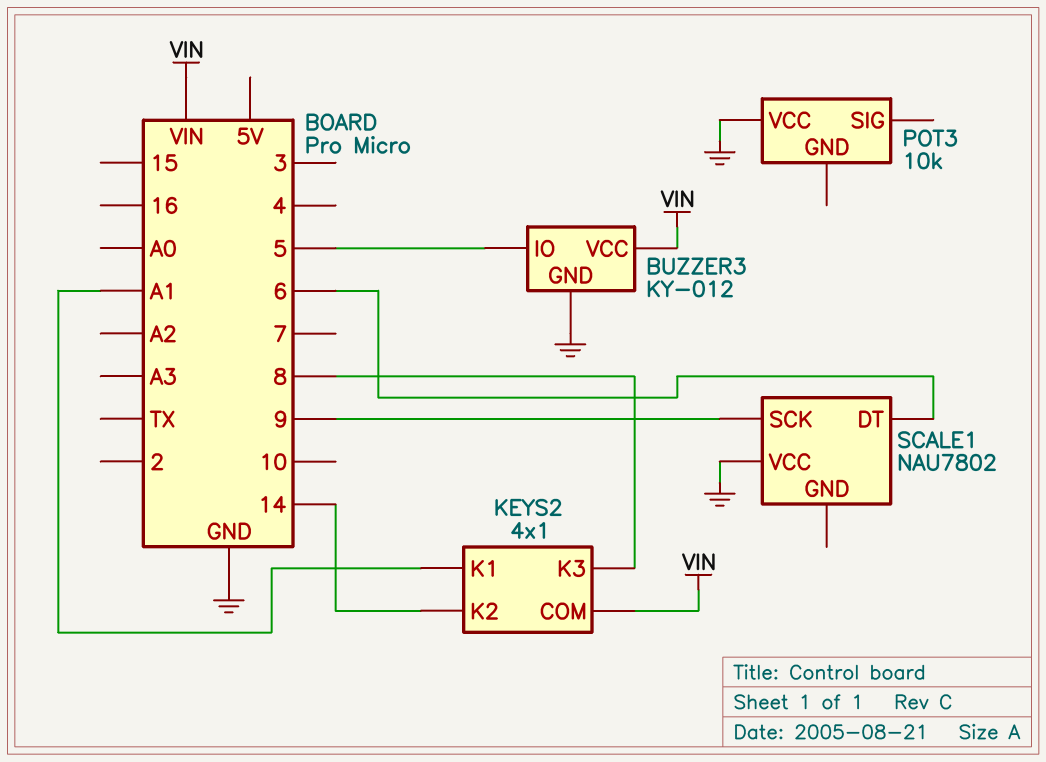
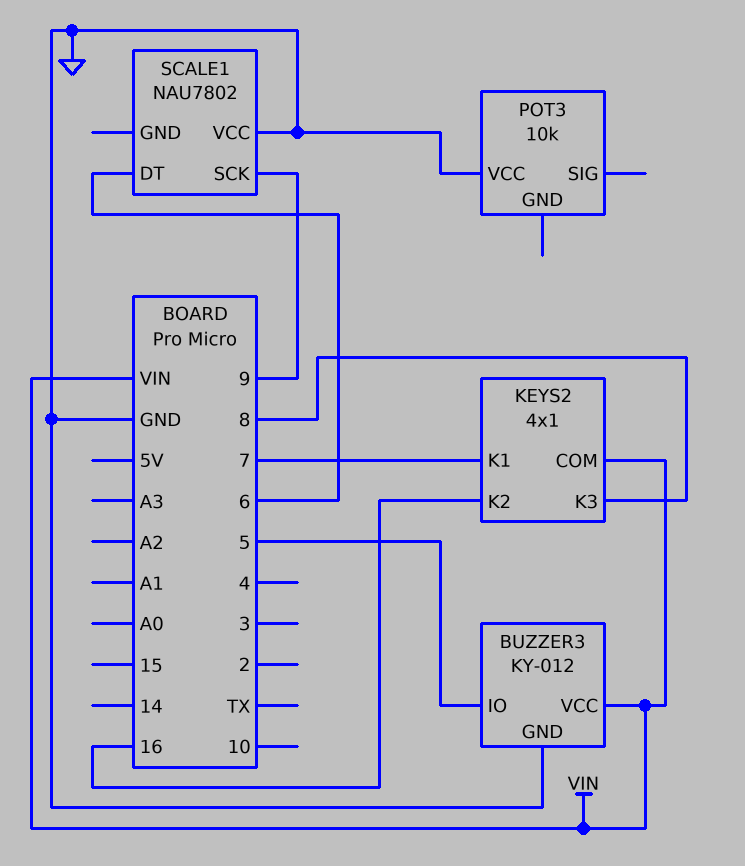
KEYS2 pin K1: A1 -> 7
KEYS2 pin K2: 14 -> 16

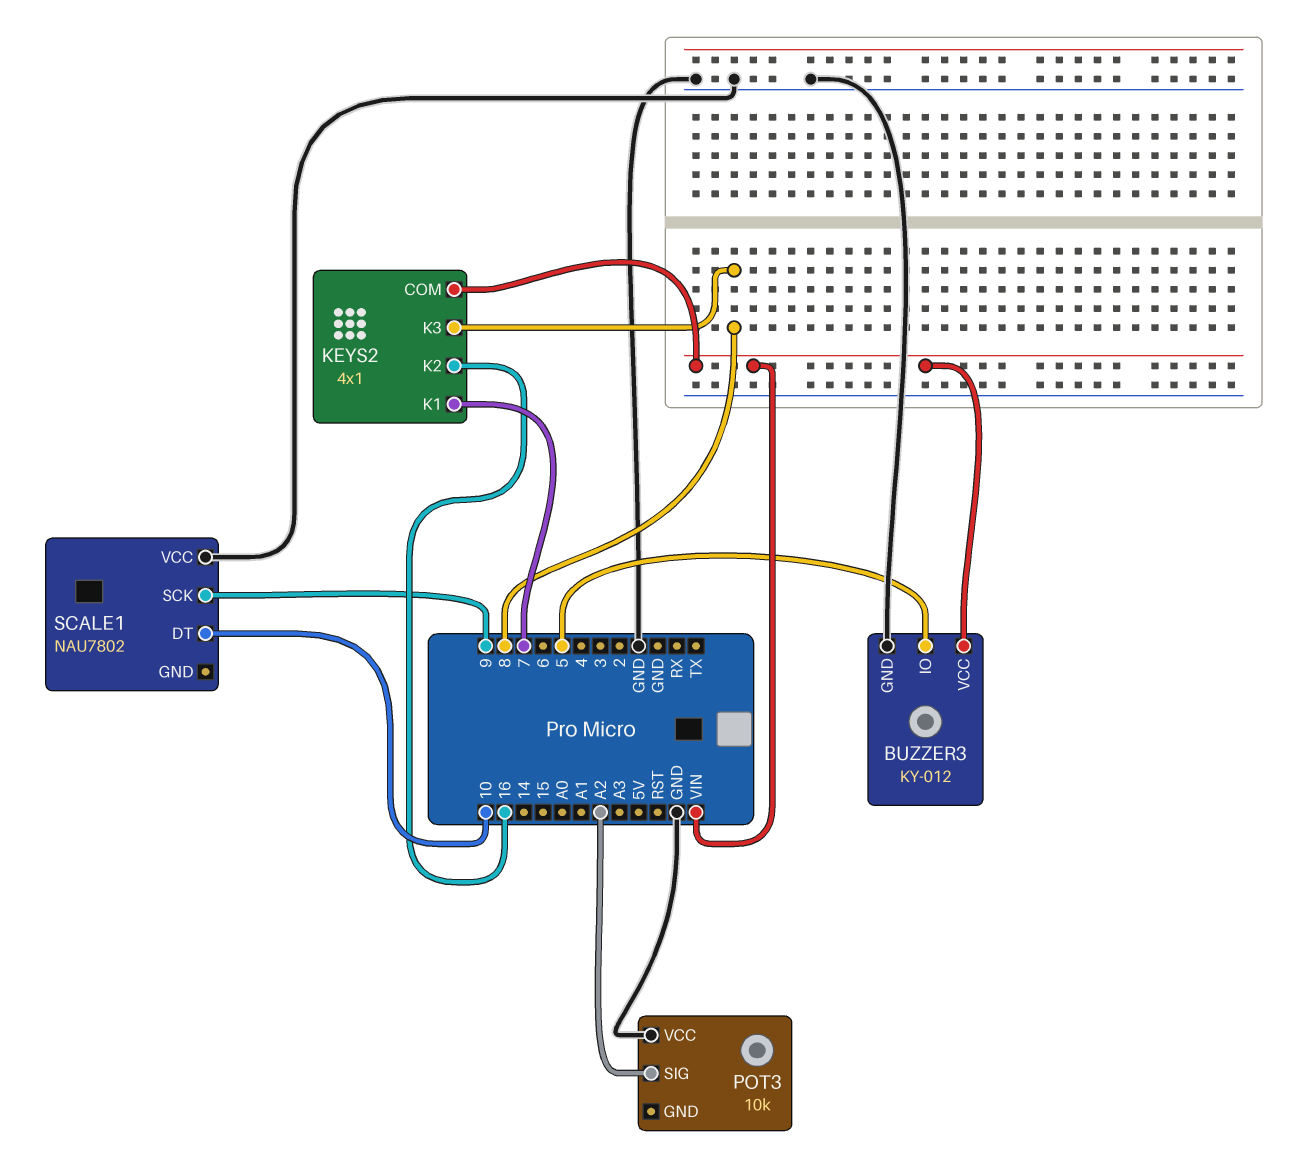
POT3 pin SIG: none -> A2
SCALE1 pin DT: 6 -> 10

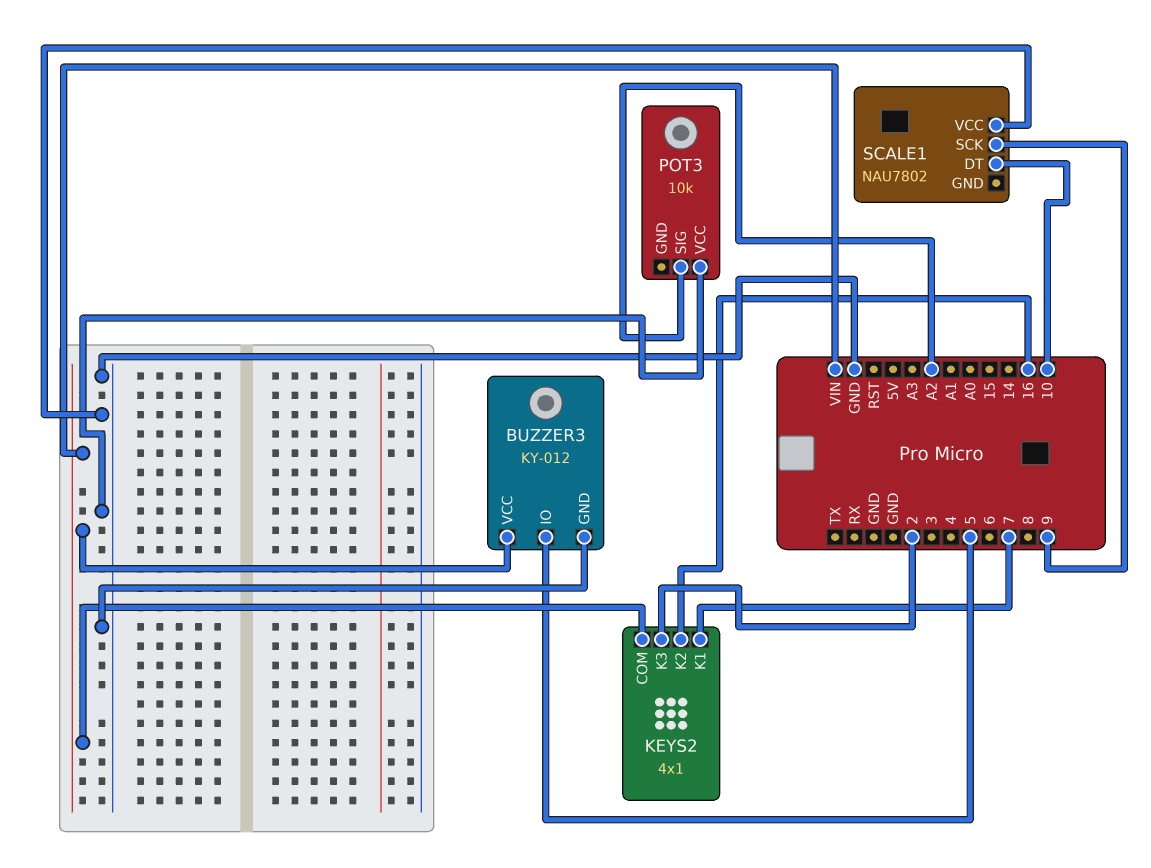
KEYS2 pin K3: 8 -> 2

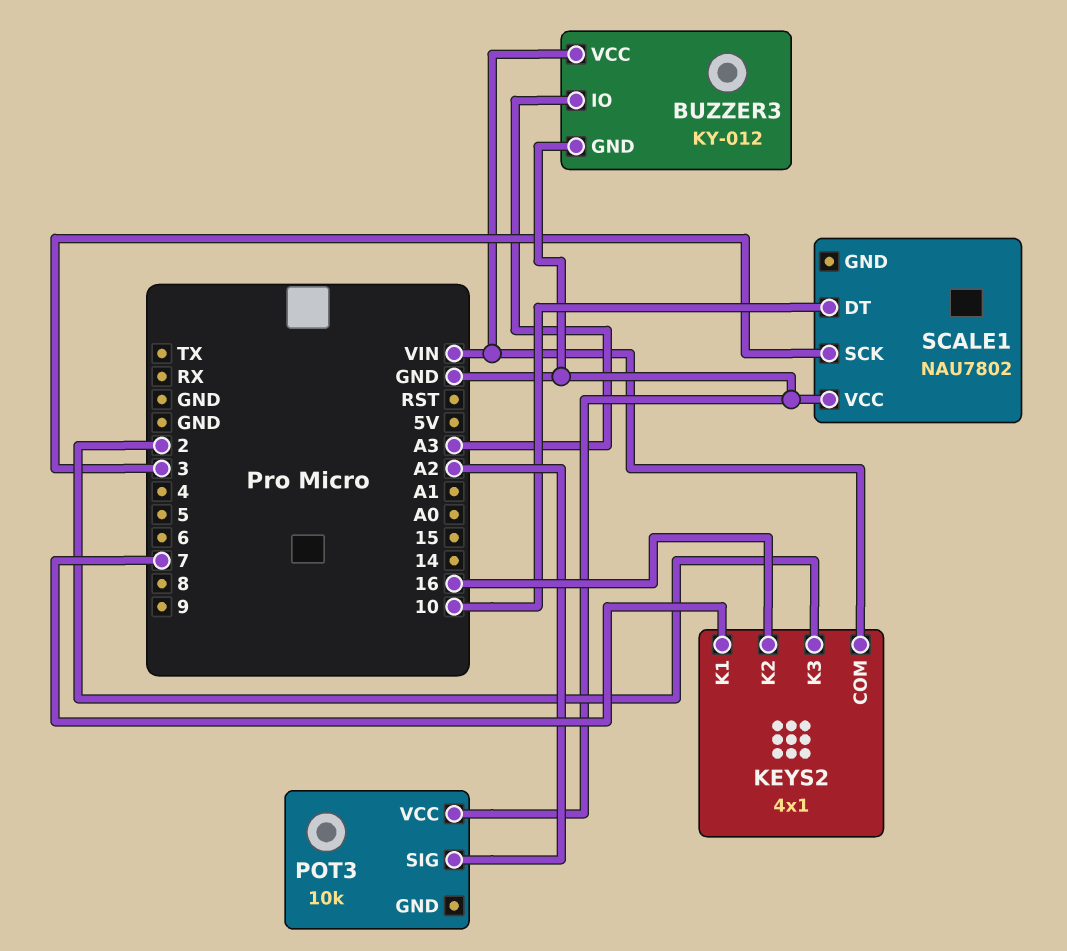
BUZZER3 pin IO: 5 -> A3
SCALE1 pin SCK: 9 -> 3

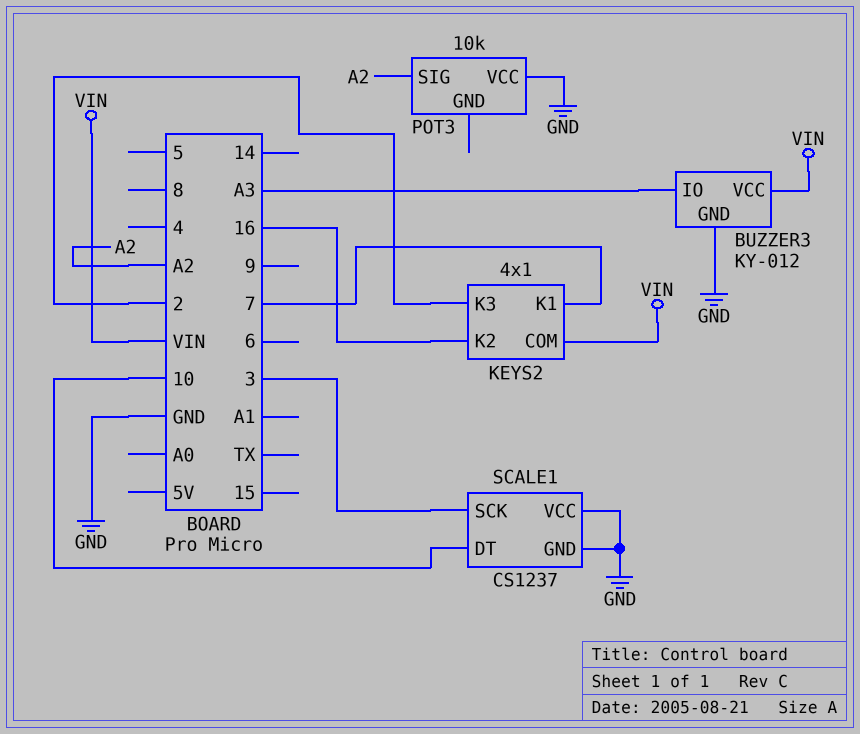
SCALE1: NAU7802 -> CS1237
SCALE1 pin GND: none -> GND

